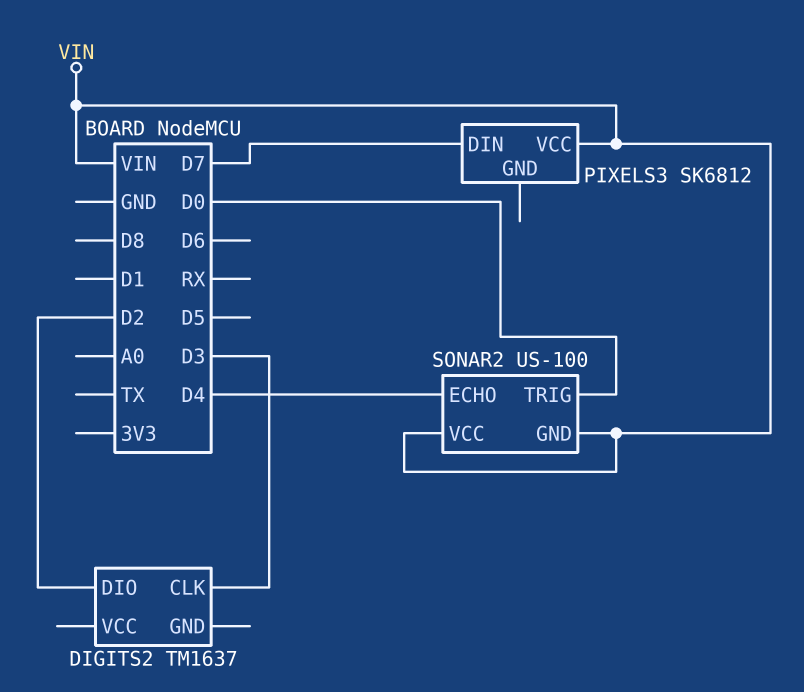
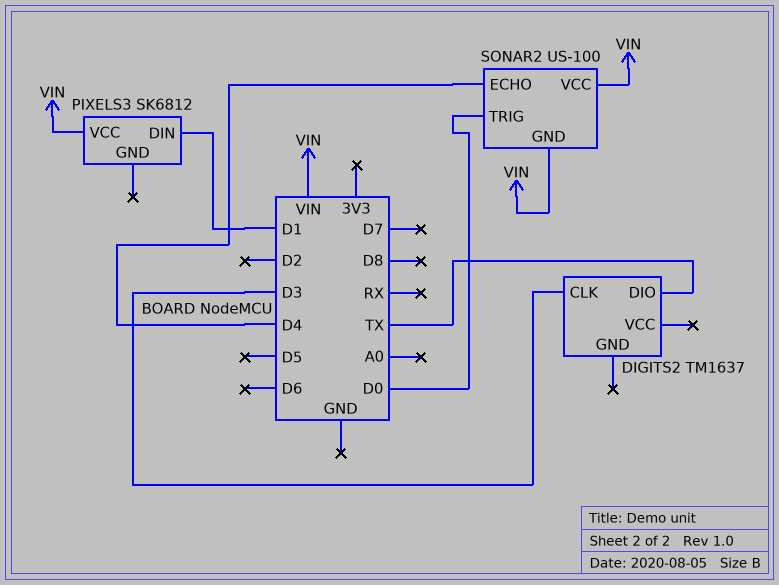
DIGITS2 pin DIO: D2 -> TX
PIXELS3 pin DIN: D7 -> D1

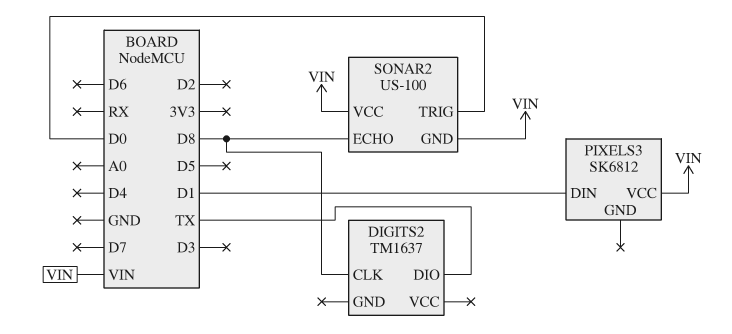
DIGITS2 pin CLK: D3 -> D8
SONAR2 pin ECHO: D4 -> D8

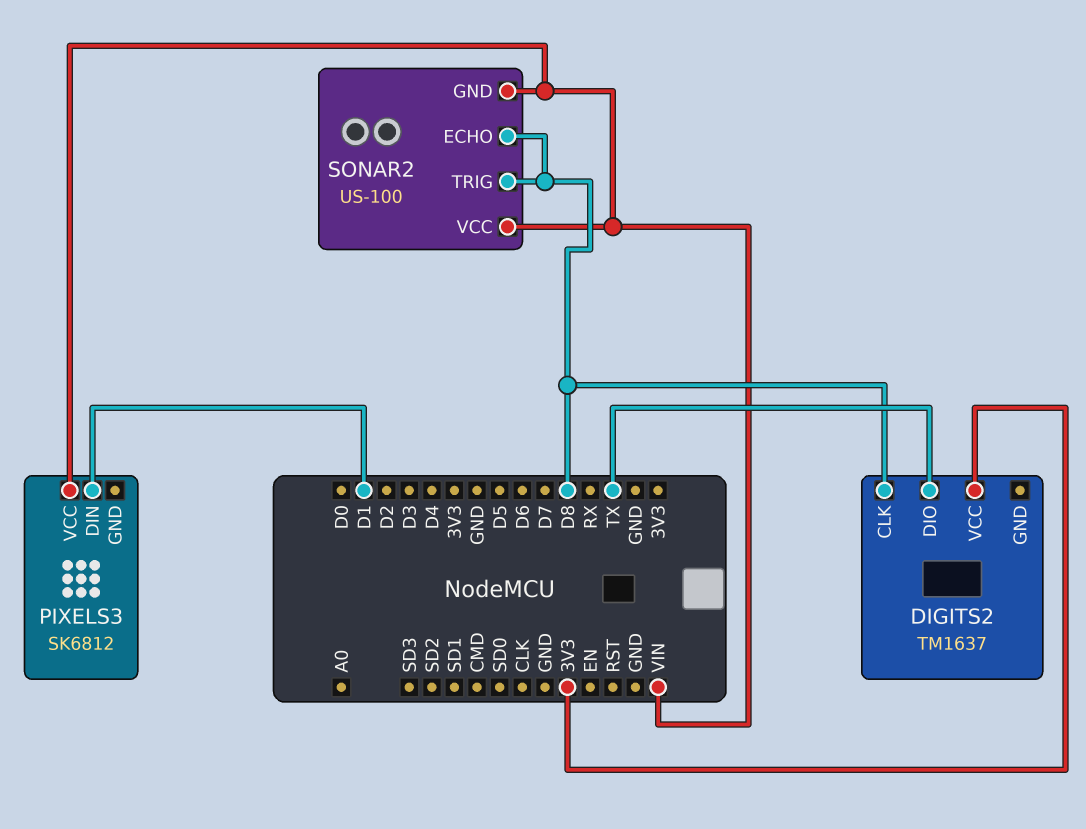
DIGITS2 pin VCC: none -> 3V3
SONAR2 pin TRIG: D0 -> D8

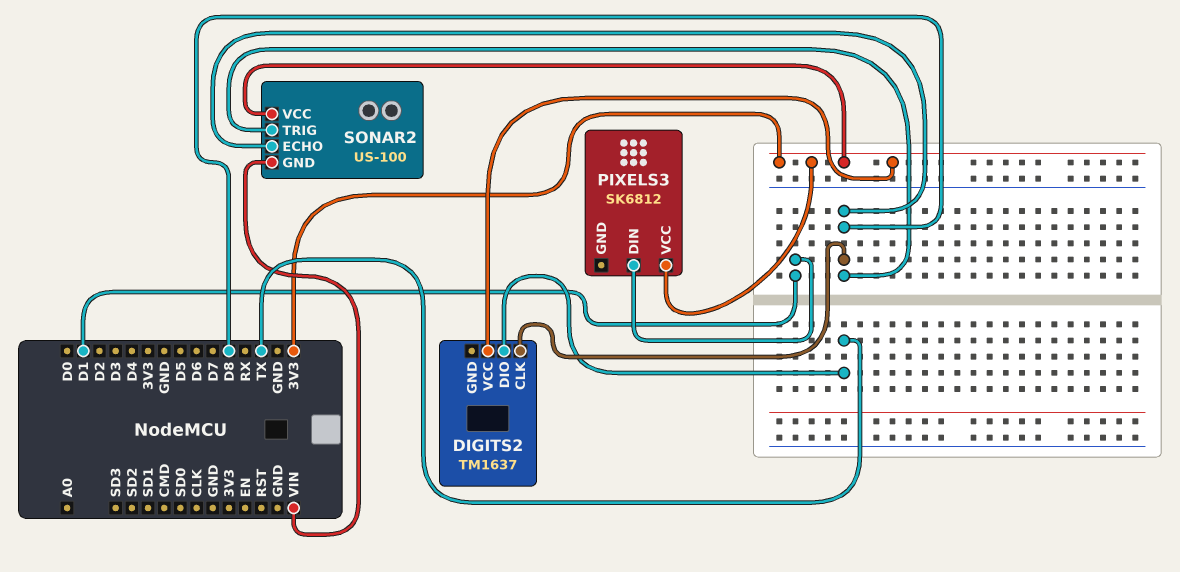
PIXELS3 pin VCC: VIN -> 3V3
SONAR2 pin VCC: VIN -> 3V3

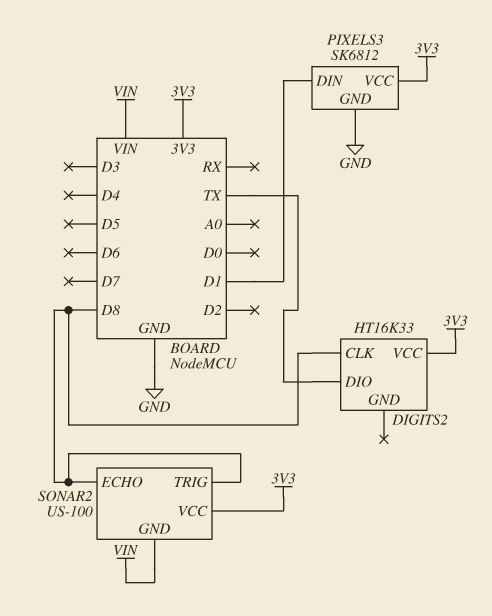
DIGITS2: TM1637 -> HT16K33
PIXELS3 pin GND: none -> GND

